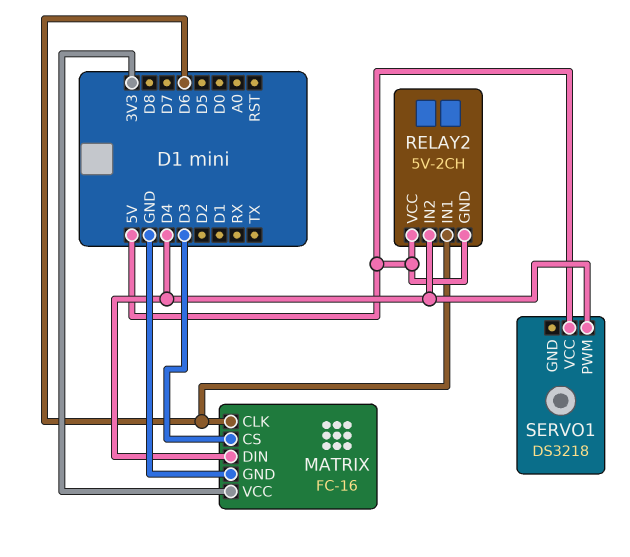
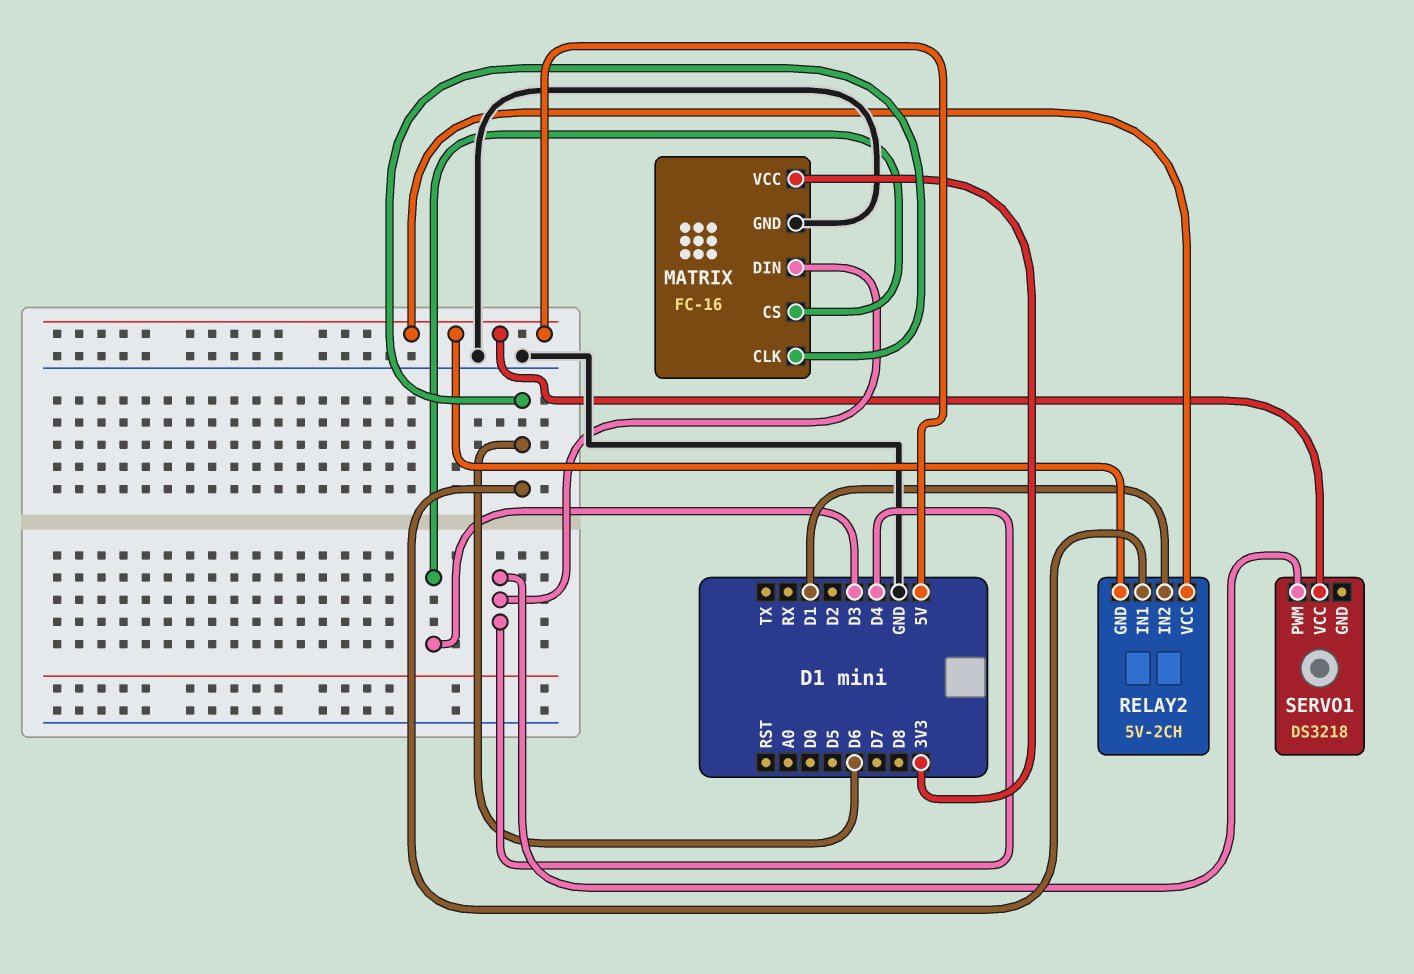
RELAY2 pin IN2: D4 -> D1

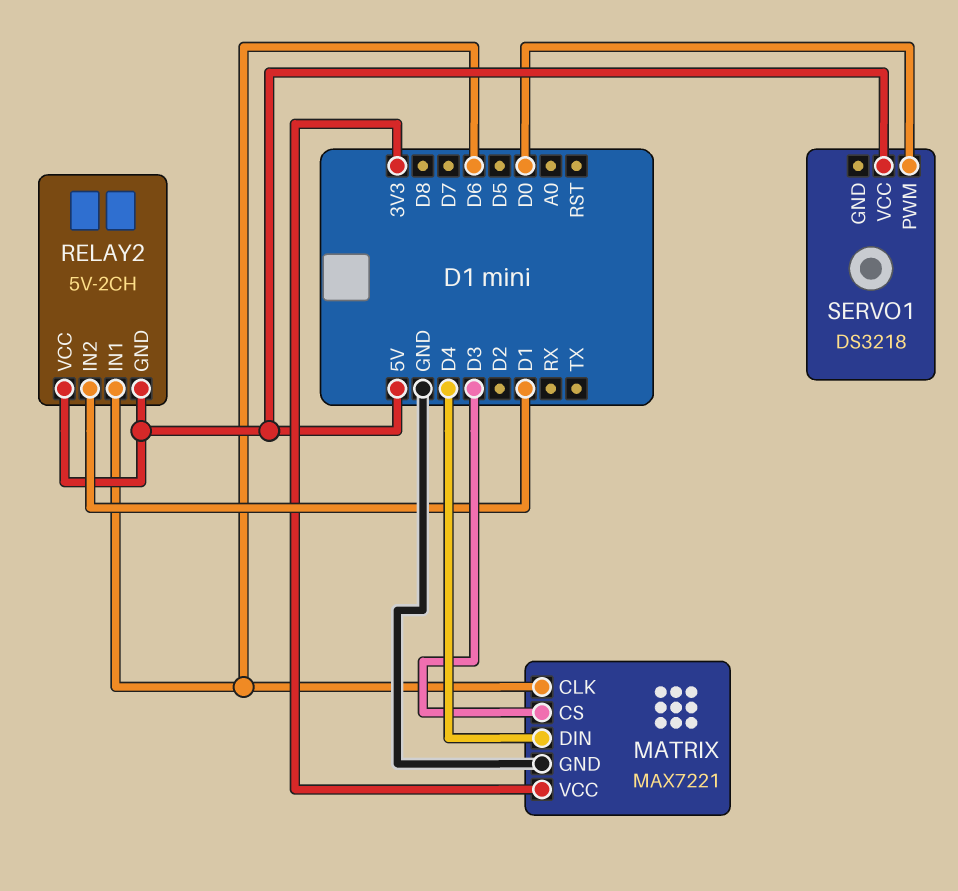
MATRIX: FC-16 -> MAX7221
SERVO1 pin PWM: D4 -> D0

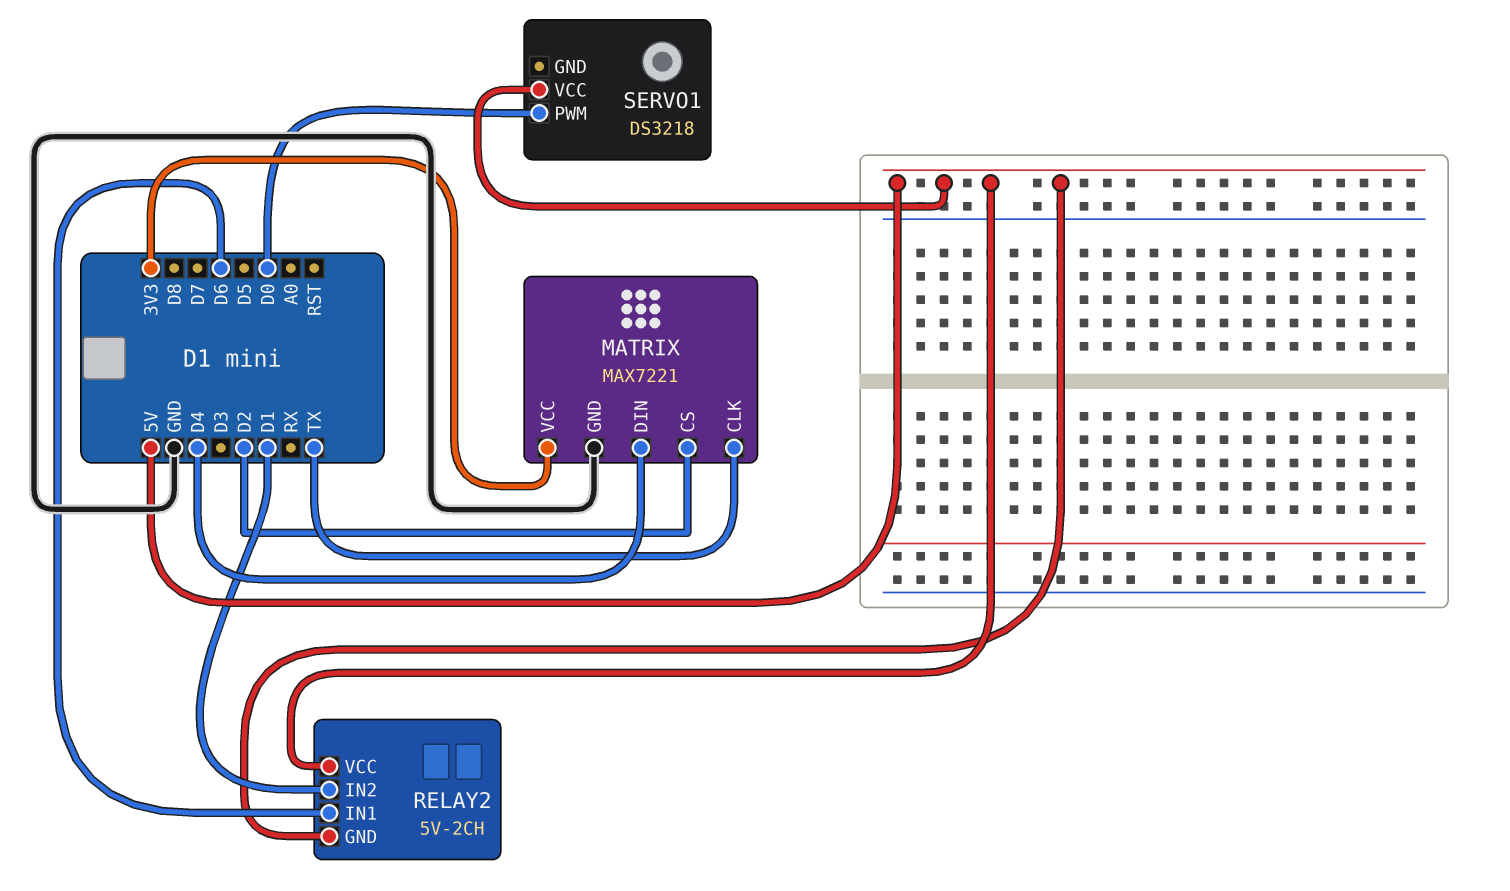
MATRIX pin CLK: D6 -> TX
MATRIX pin CS: D3 -> D2

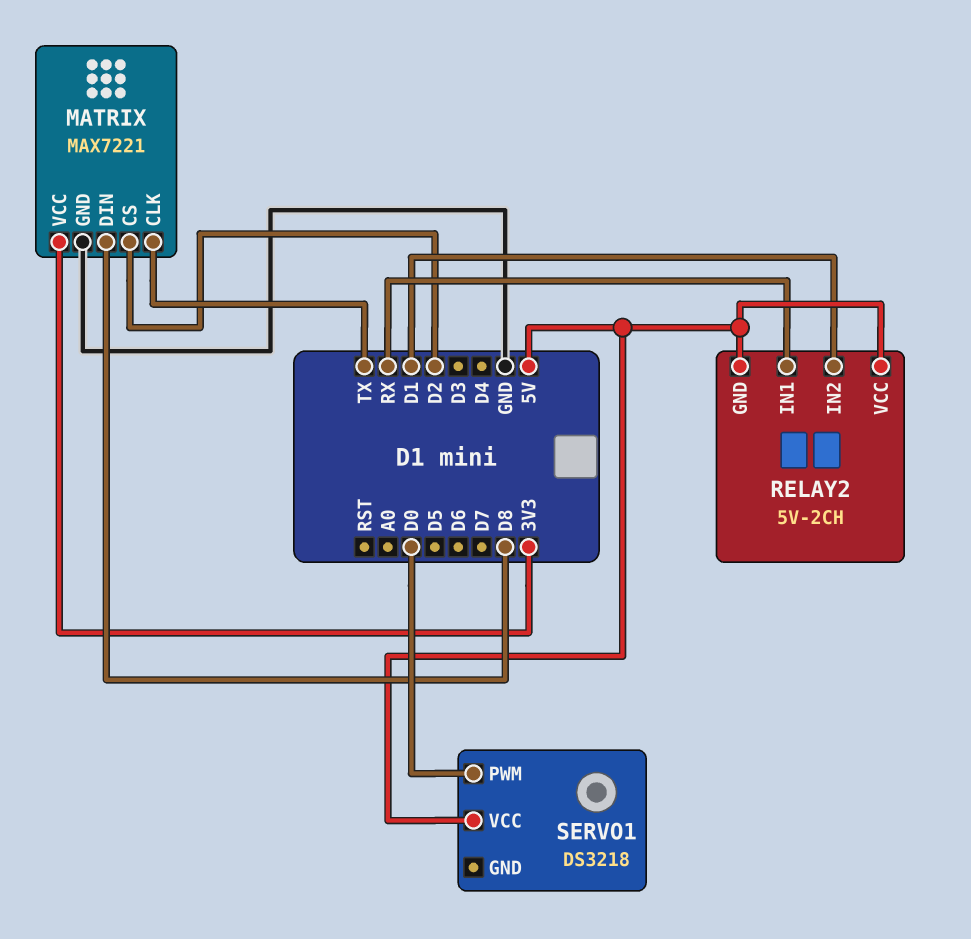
MATRIX pin DIN: D4 -> D8
RELAY2 pin IN1: D6 -> RX

